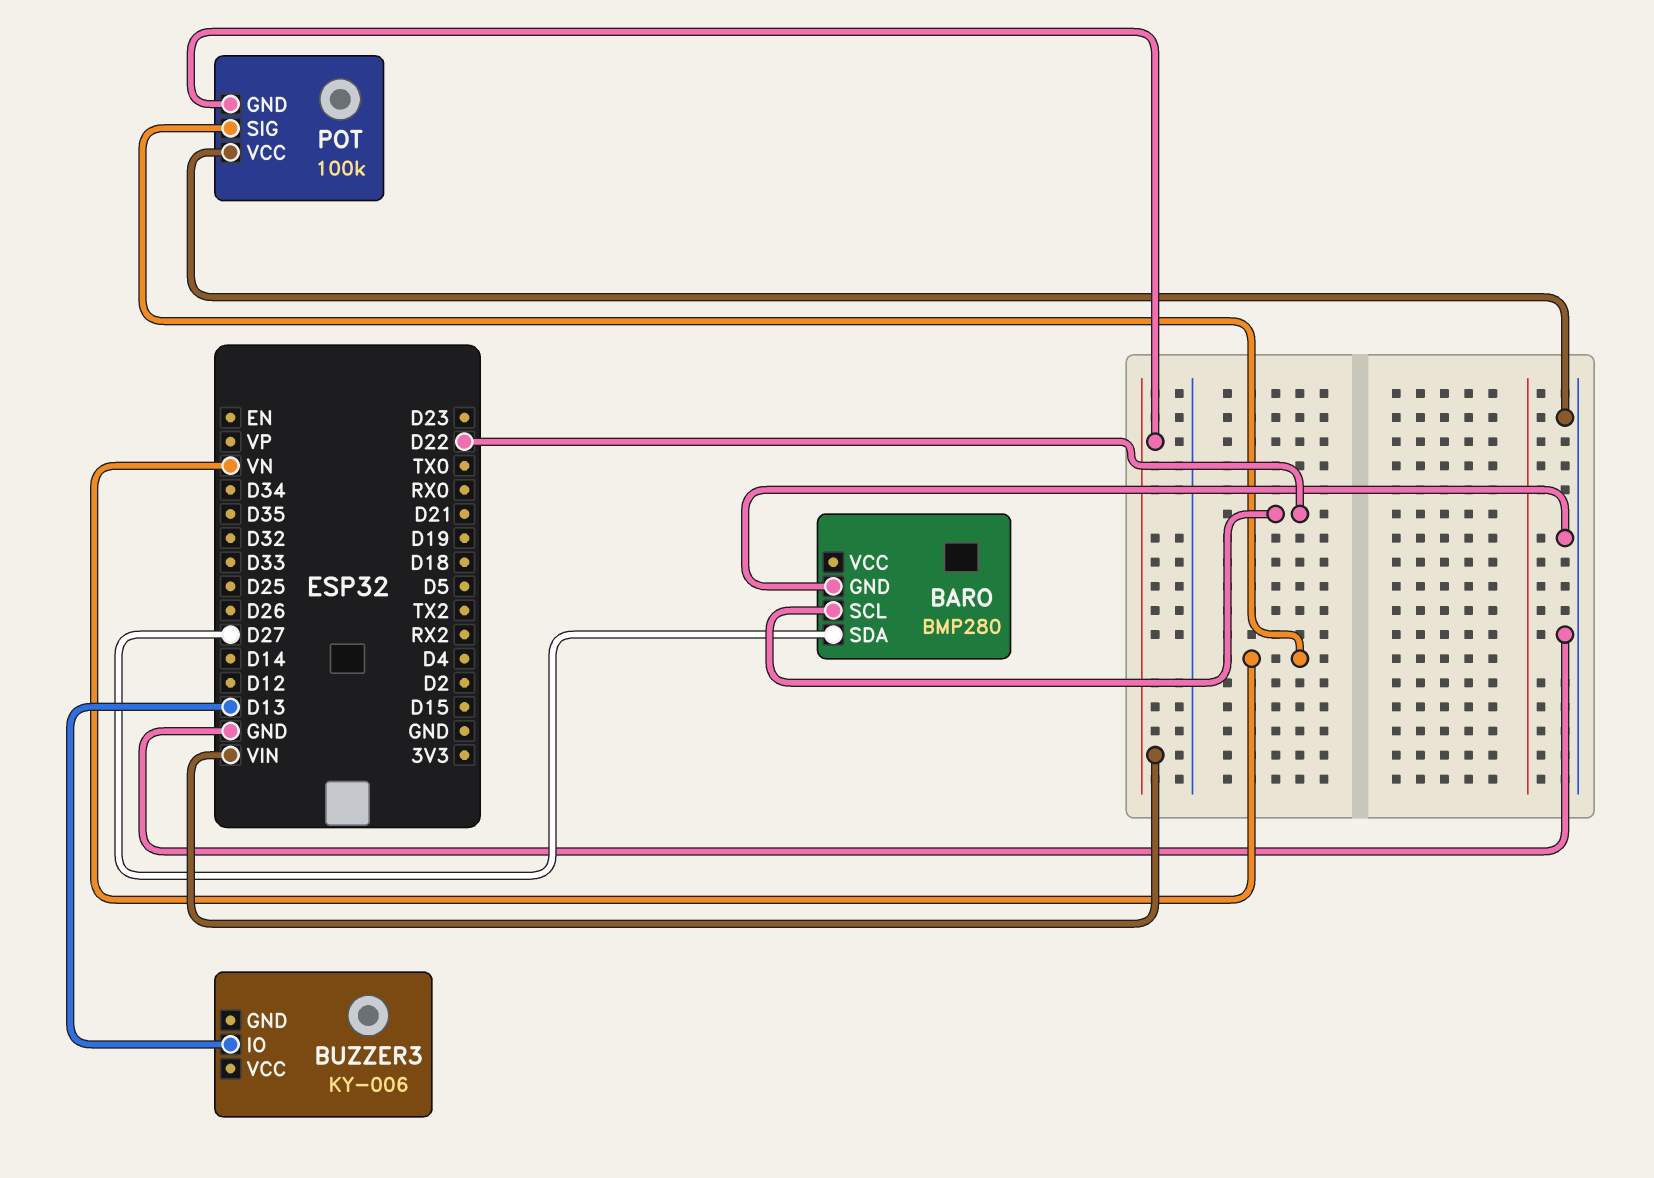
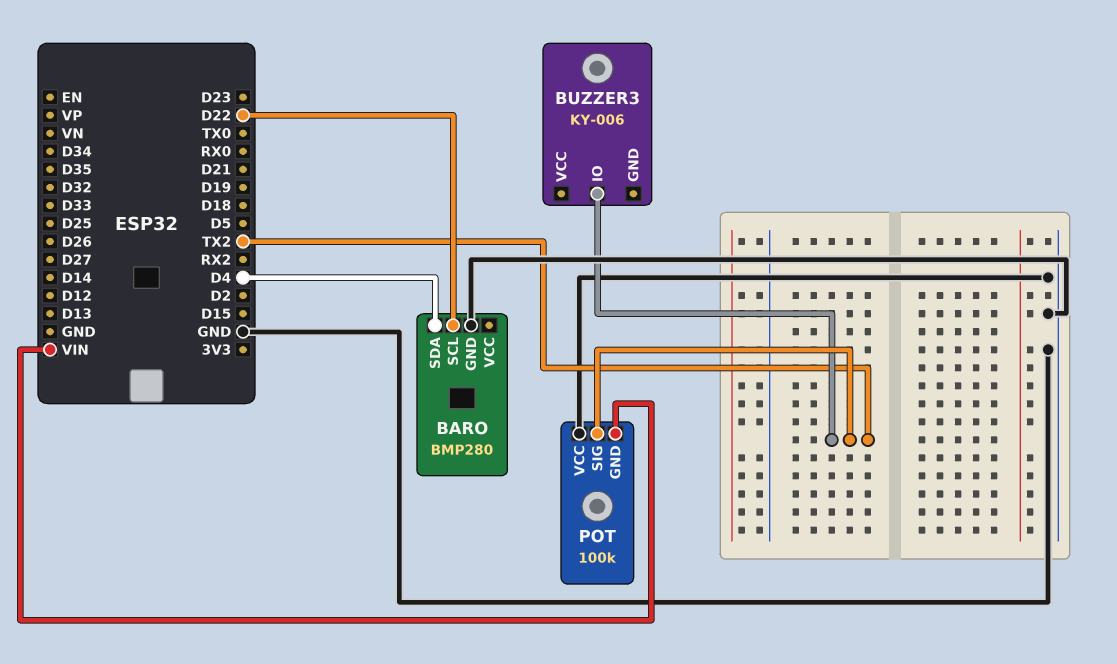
BARO pin SDA: D27 -> D4
BUZZER3 pin IO: D13 -> TX2
POT pin SIG: VN -> TX2

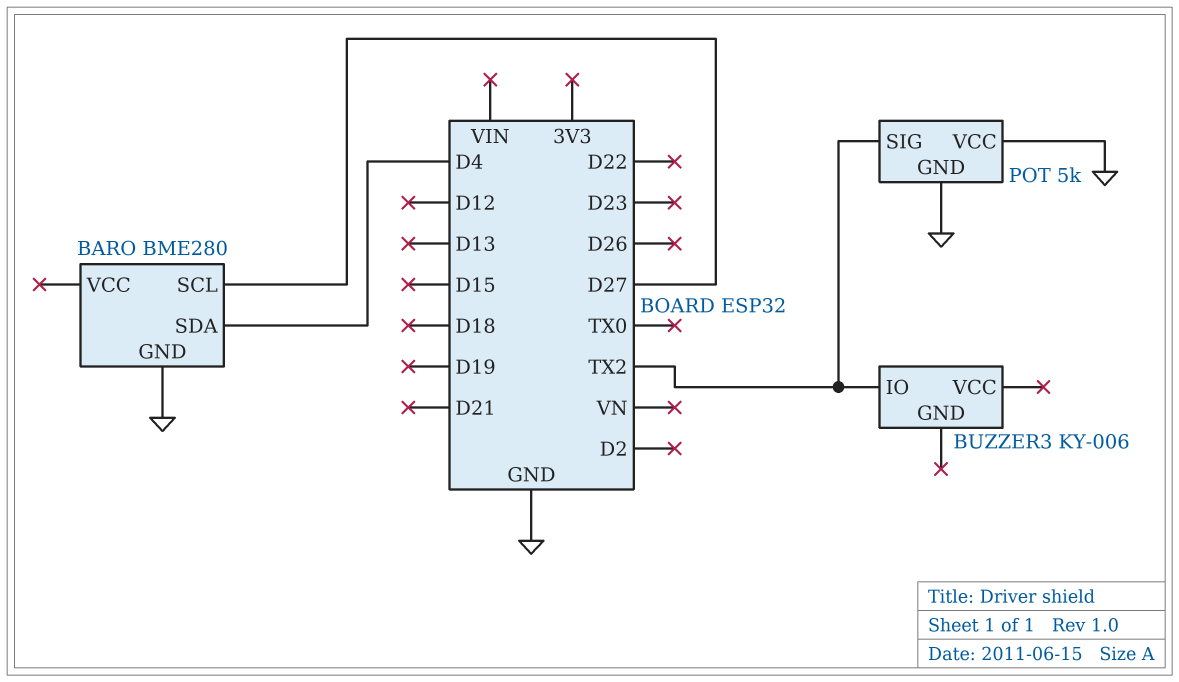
BARO: BMP280 -> BME280
BARO pin SCL: D22 -> D27
POT: 100k -> 5k
POT pin GND: VIN -> GND

